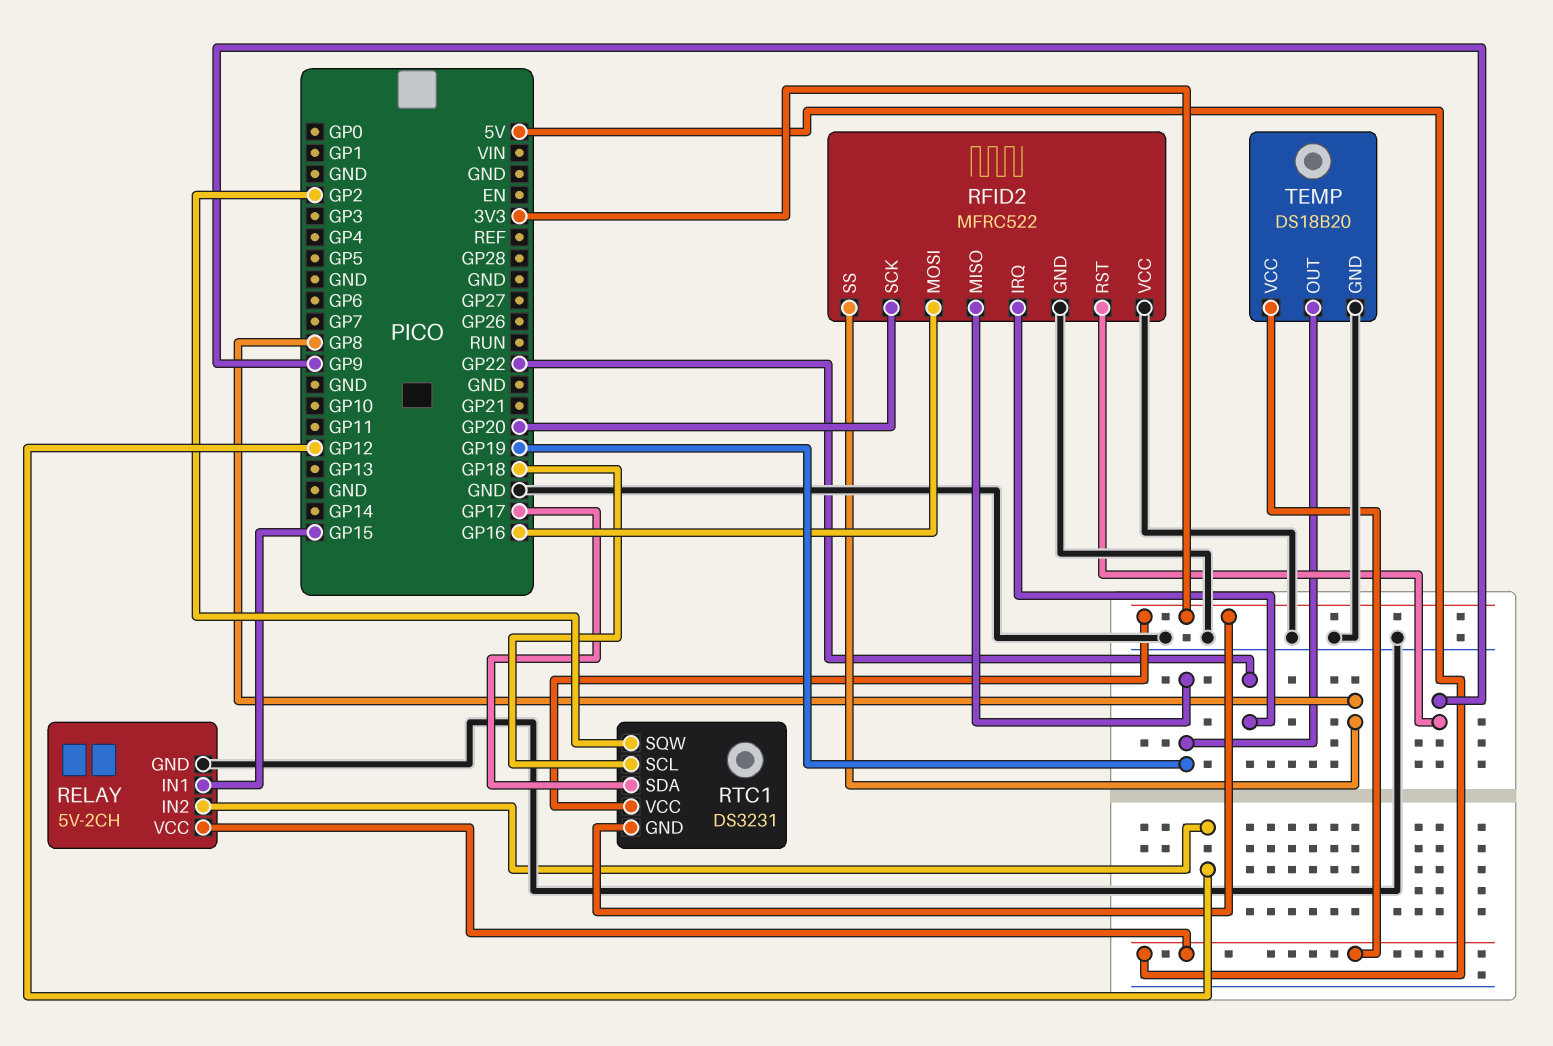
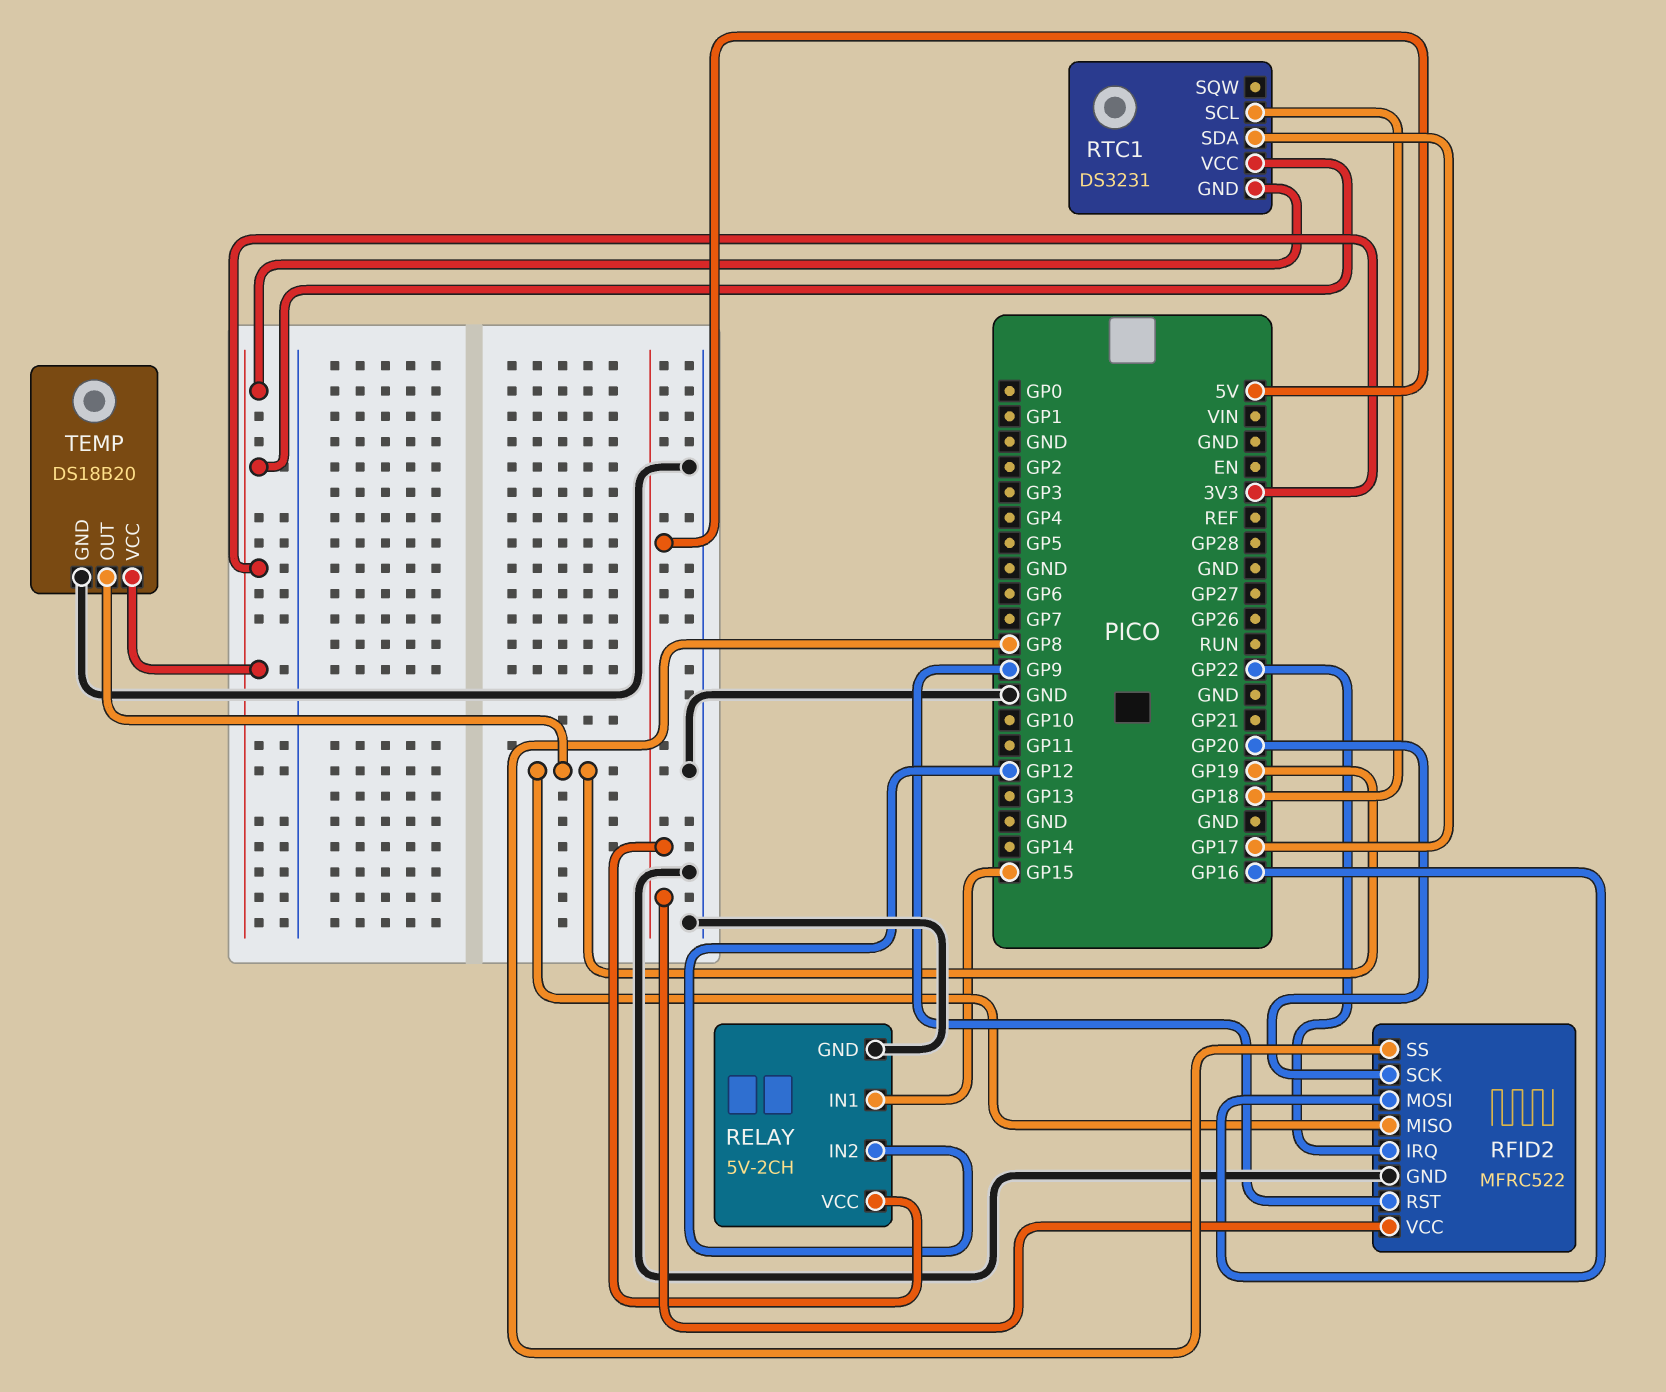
RFID2 pin VCC: GND -> 5V
RTC1 pin SQW: GP2 -> none
TEMP pin VCC: 5V -> 3V3

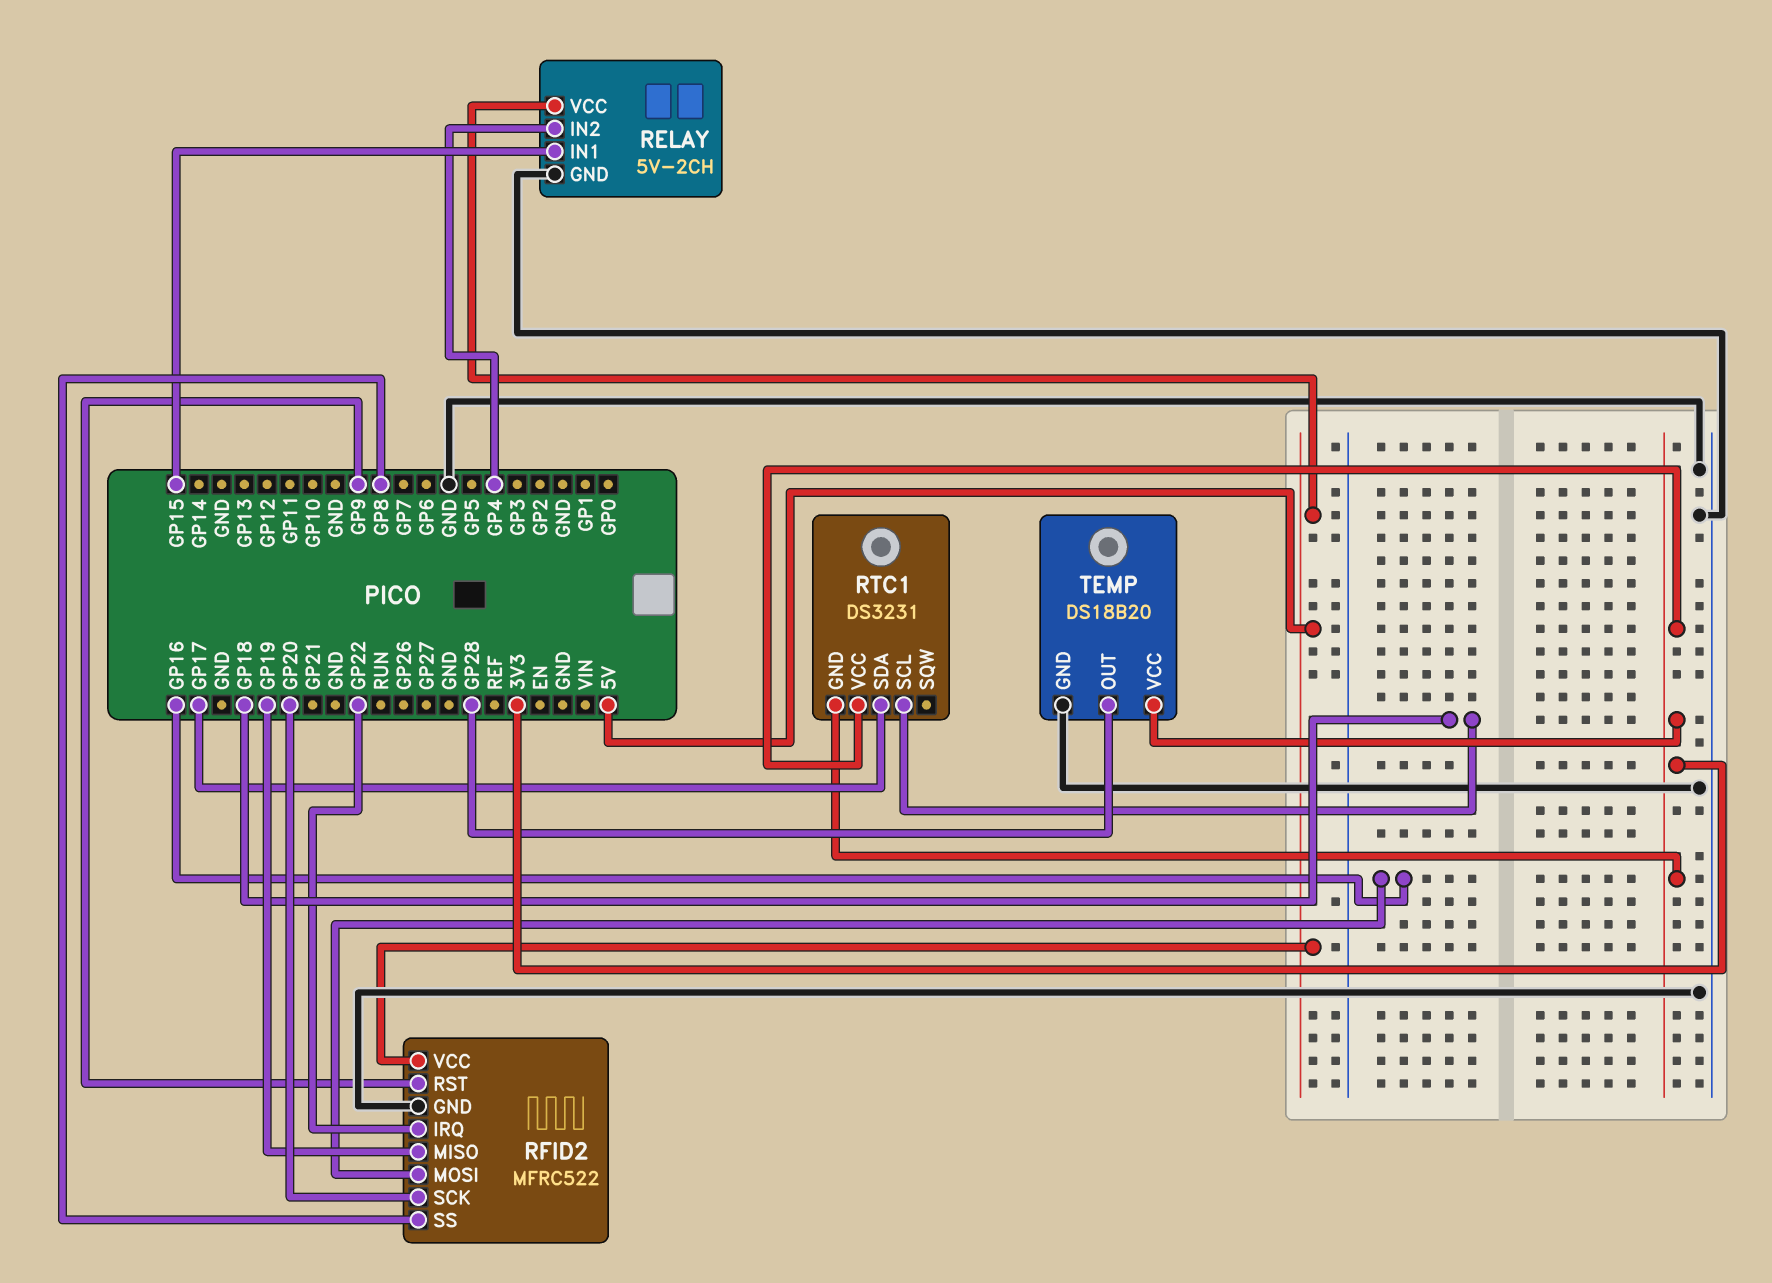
RELAY pin IN2: GP12 -> GP4
TEMP pin OUT: GP19 -> GP28

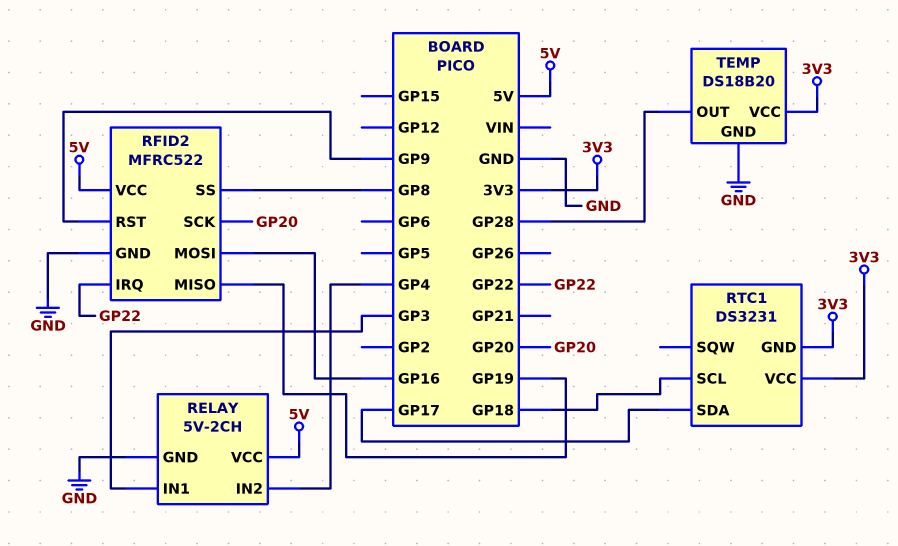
RELAY pin IN1: GP15 -> GP3

